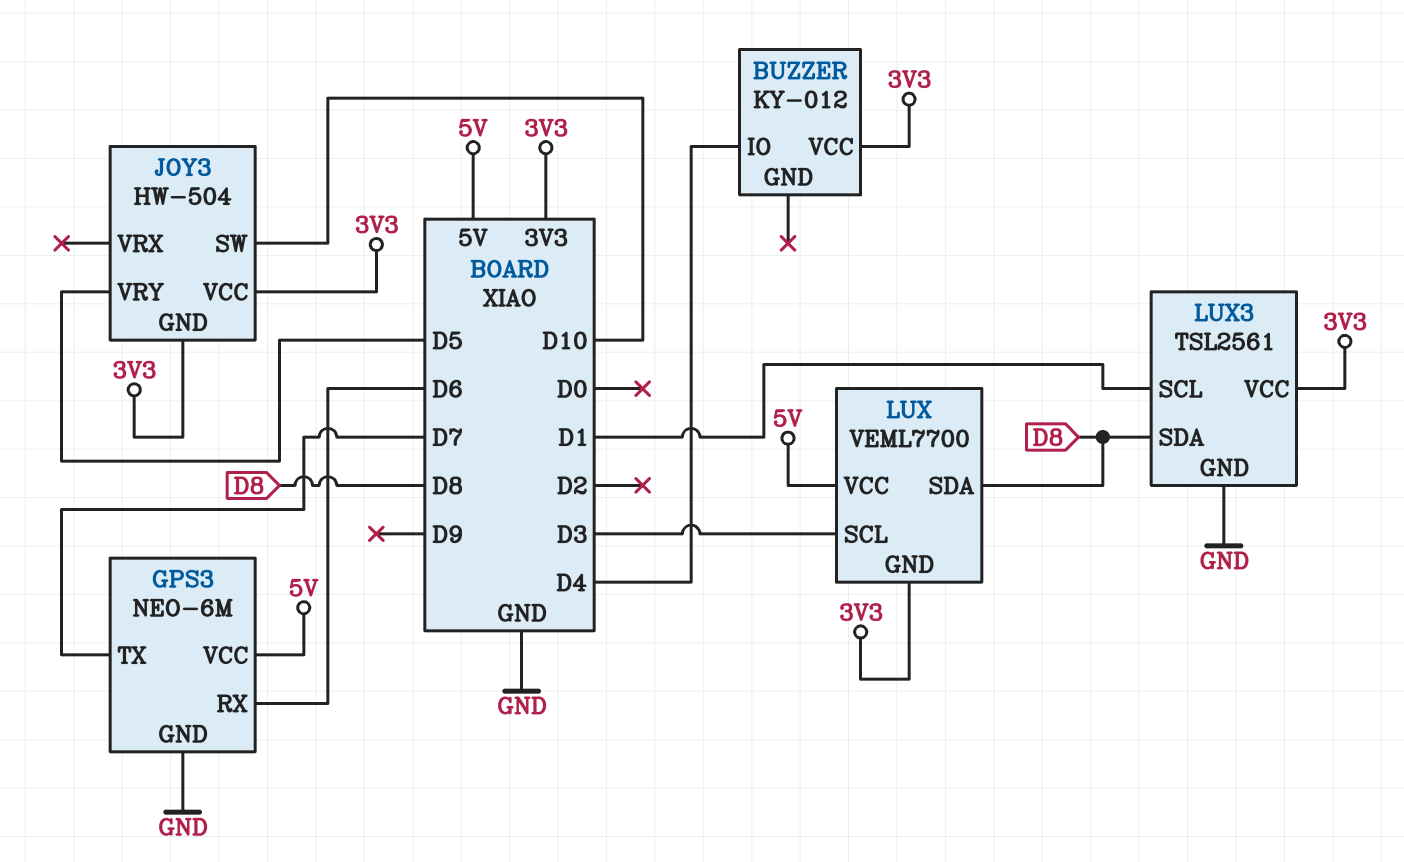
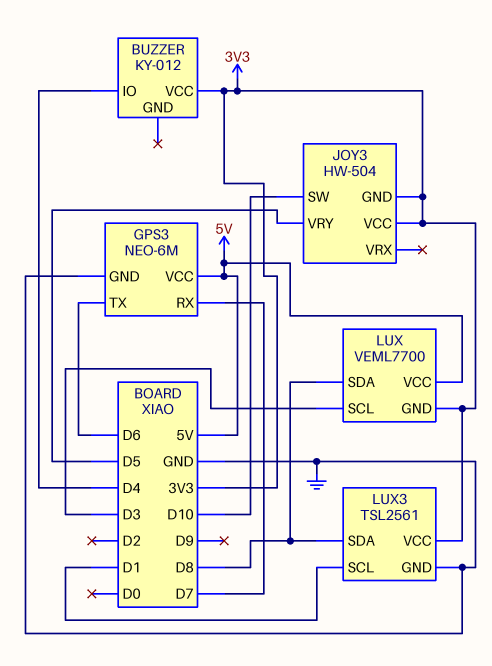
GPS3 pin RX: D6 -> D7
GPS3 pin TX: D7 -> D6

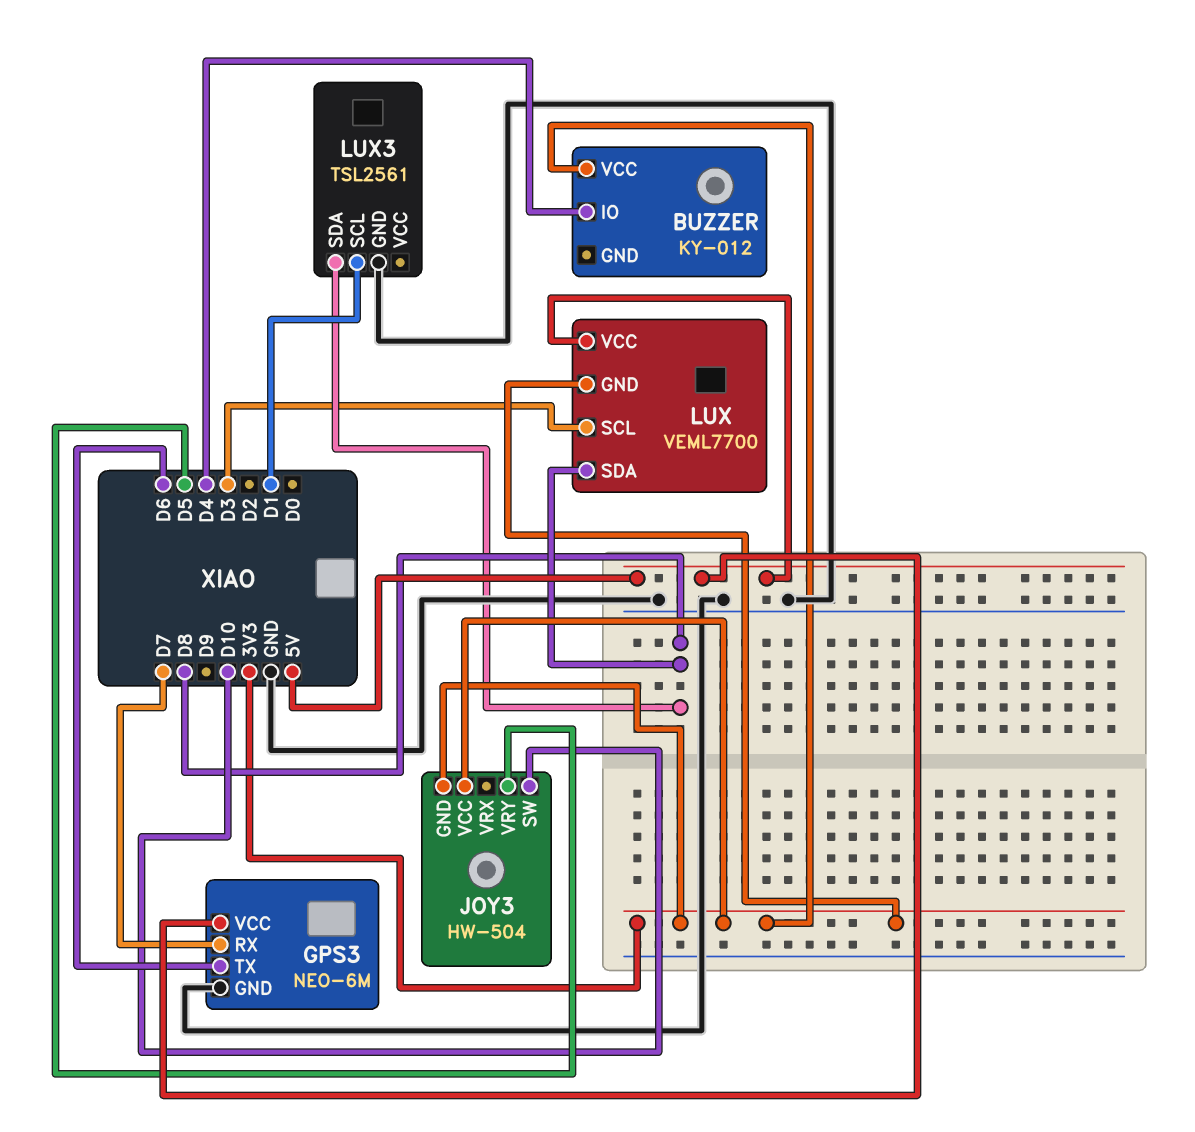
LUX3 pin VCC: 3V3 -> none

